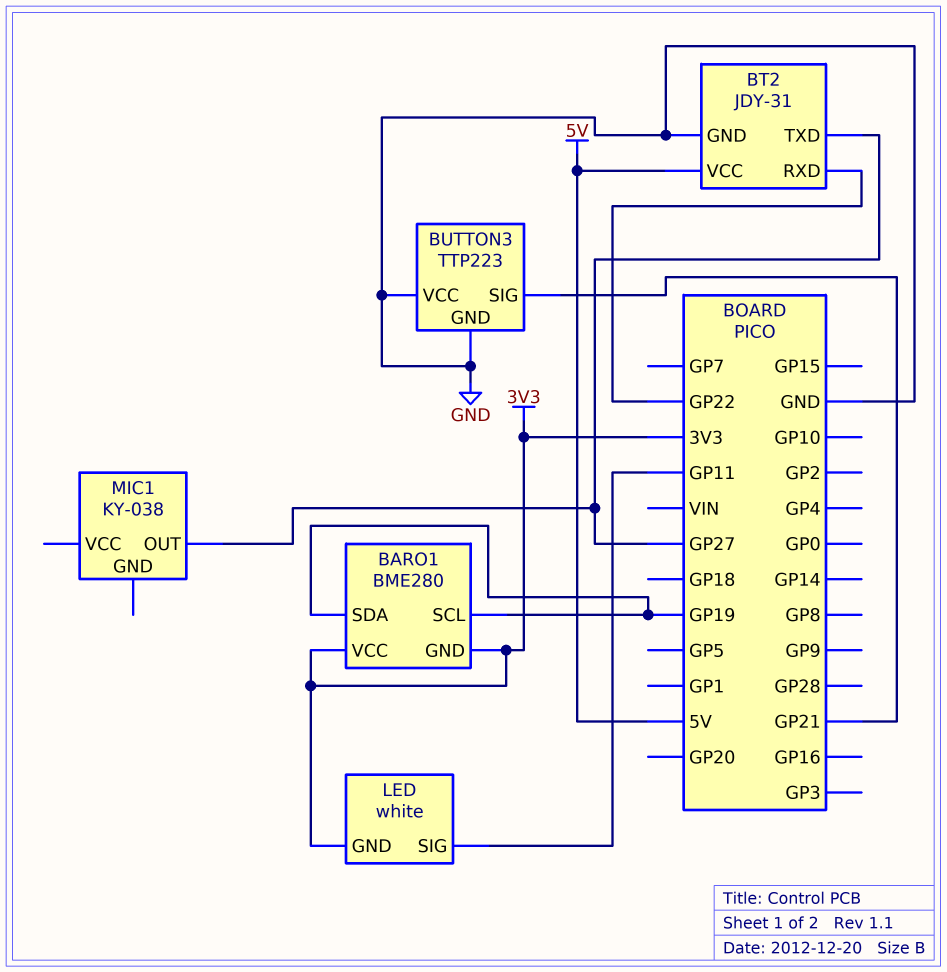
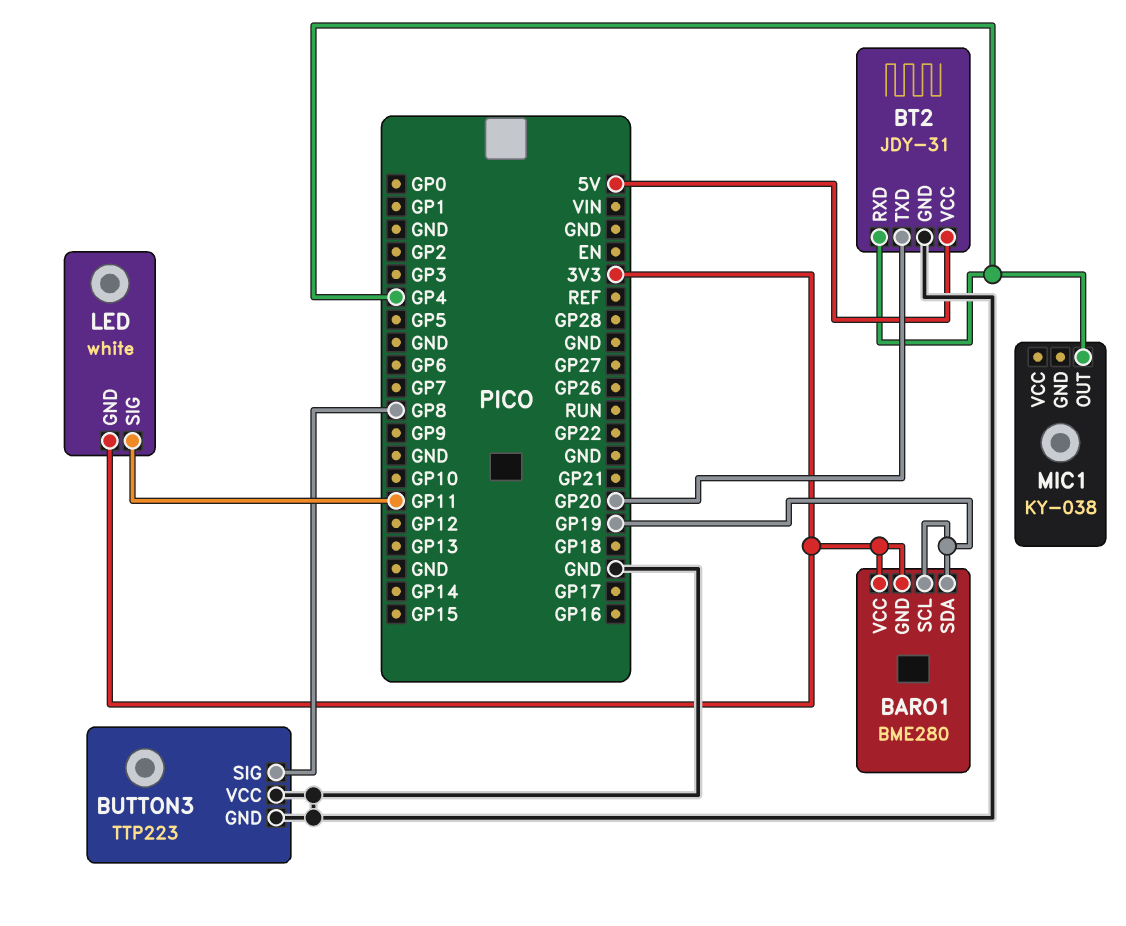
BT2 pin RXD: GP22 -> GP4
BT2 pin TXD: GP27 -> GP20
BUTTON3 pin SIG: GP21 -> GP8
MIC1 pin OUT: GP27 -> GP4

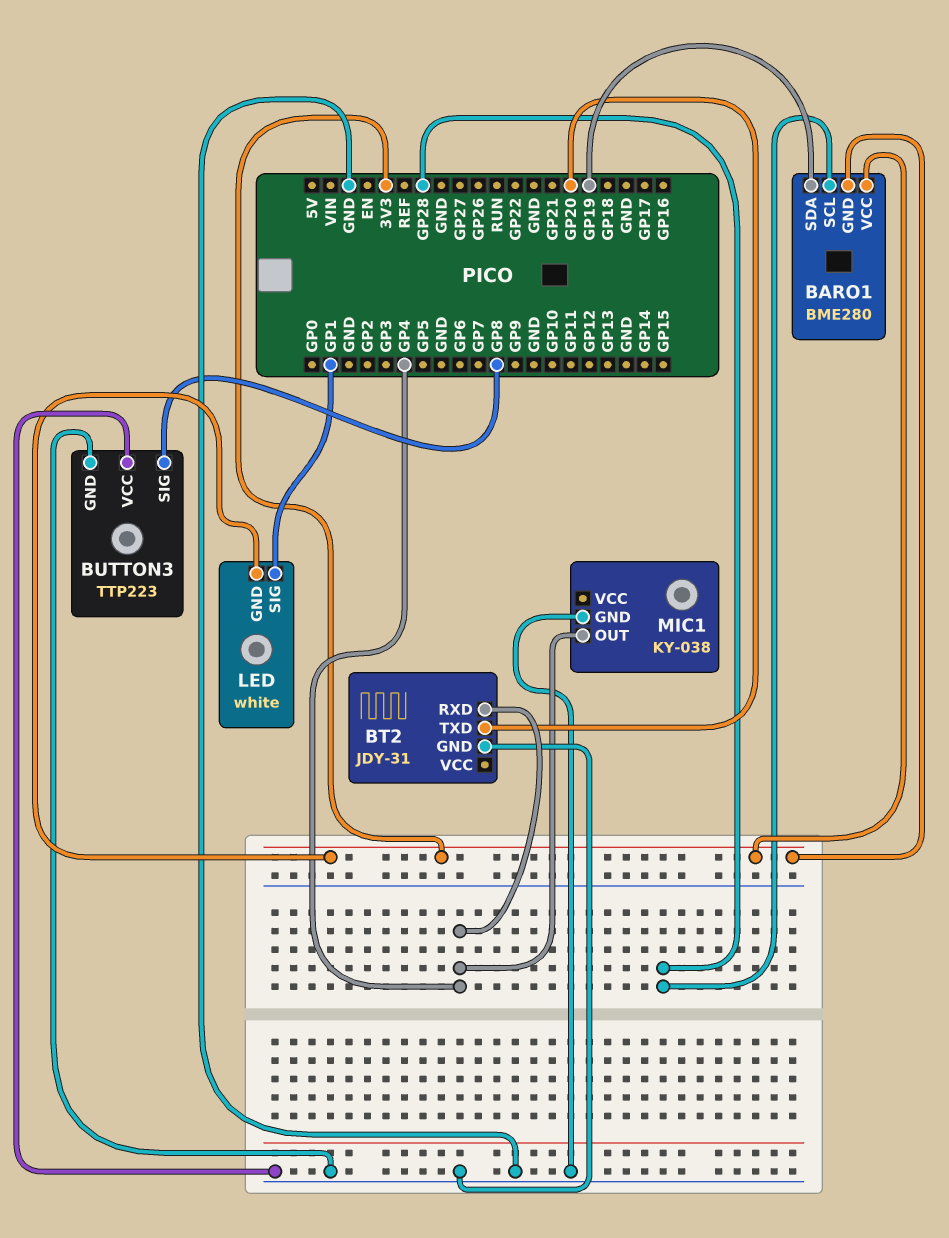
BARO1 pin SCL: GP19 -> GP28
BT2 pin VCC: 5V -> none
LED pin SIG: GP11 -> GP1
MIC1 pin GND: none -> GND

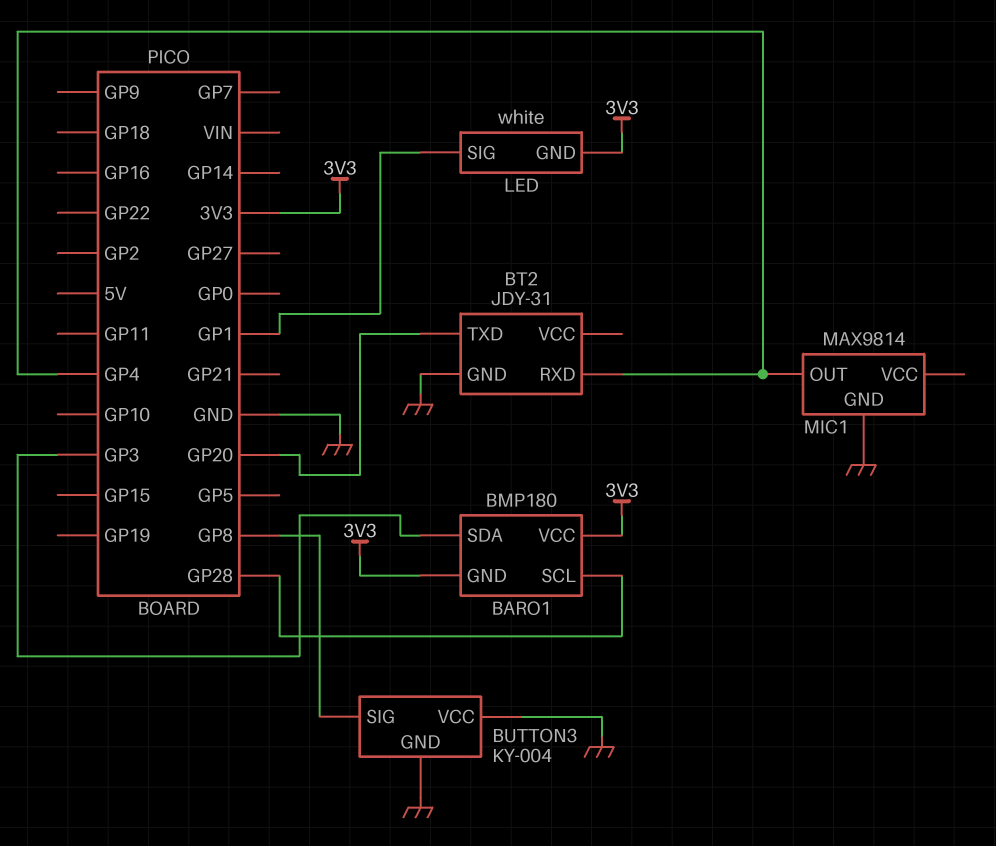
BARO1: BME280 -> BMP180
BARO1 pin SDA: GP19 -> GP3
BUTTON3: TTP223 -> KY-004
MIC1: KY-038 -> MAX9814

